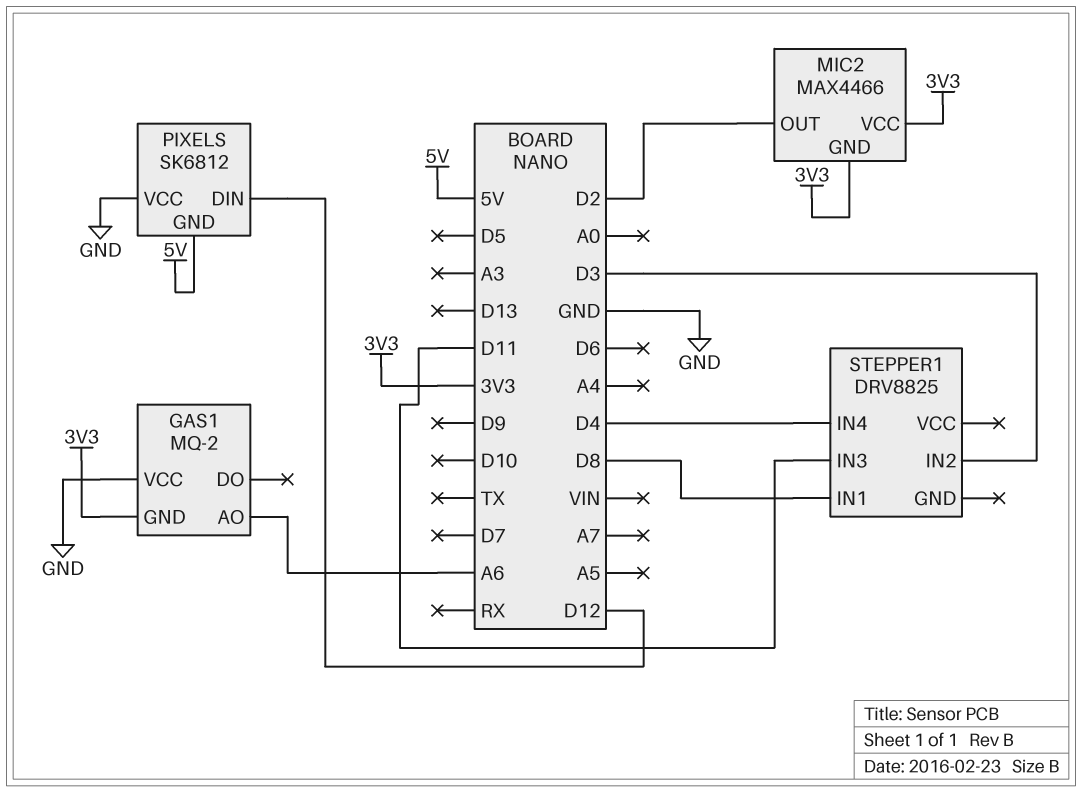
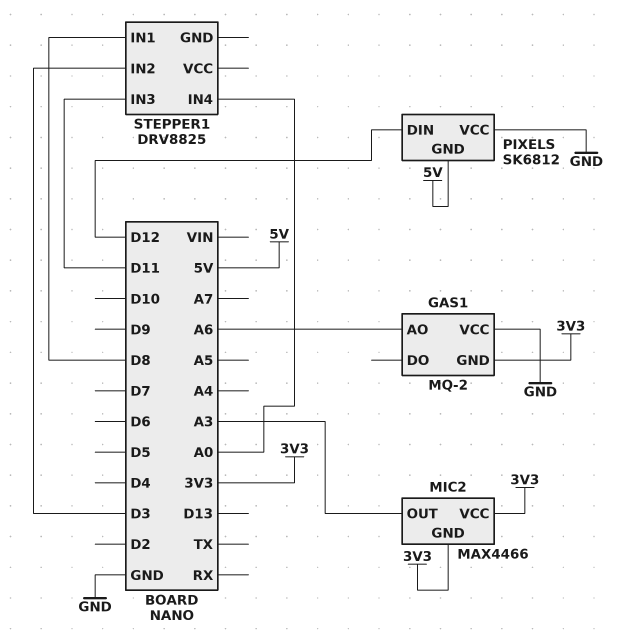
MIC2 pin OUT: D2 -> A3
STEPPER1 pin IN4: D4 -> A0

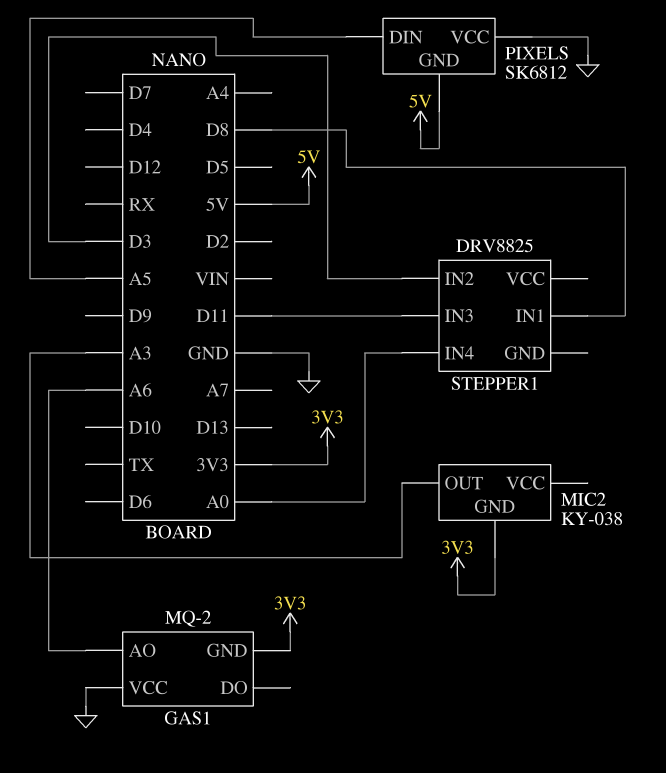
MIC2: MAX4466 -> KY-038
MIC2 pin VCC: 3V3 -> none
PIXELS pin DIN: D12 -> A5

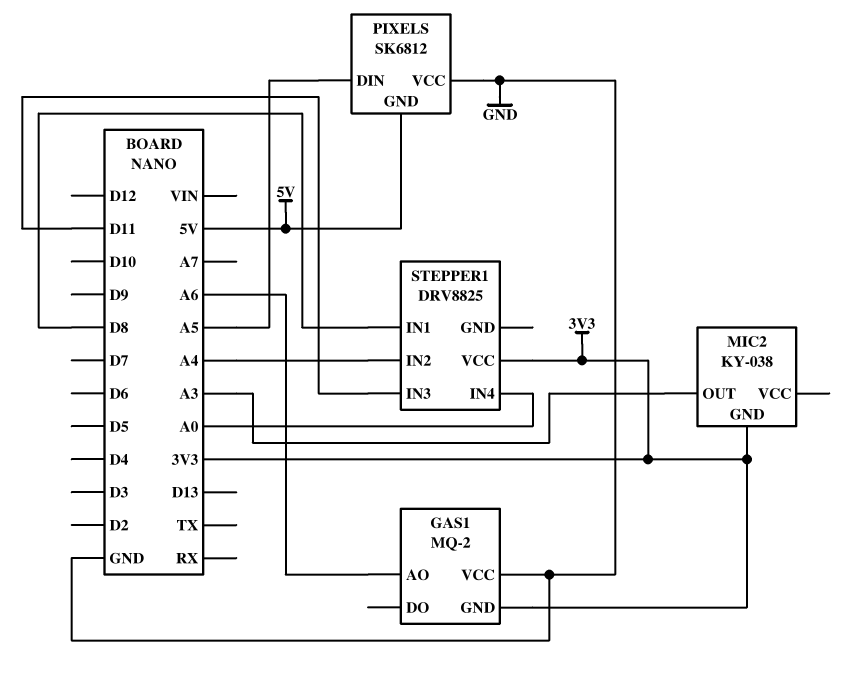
STEPPER1 pin IN2: D3 -> A4
STEPPER1 pin VCC: none -> 3V3

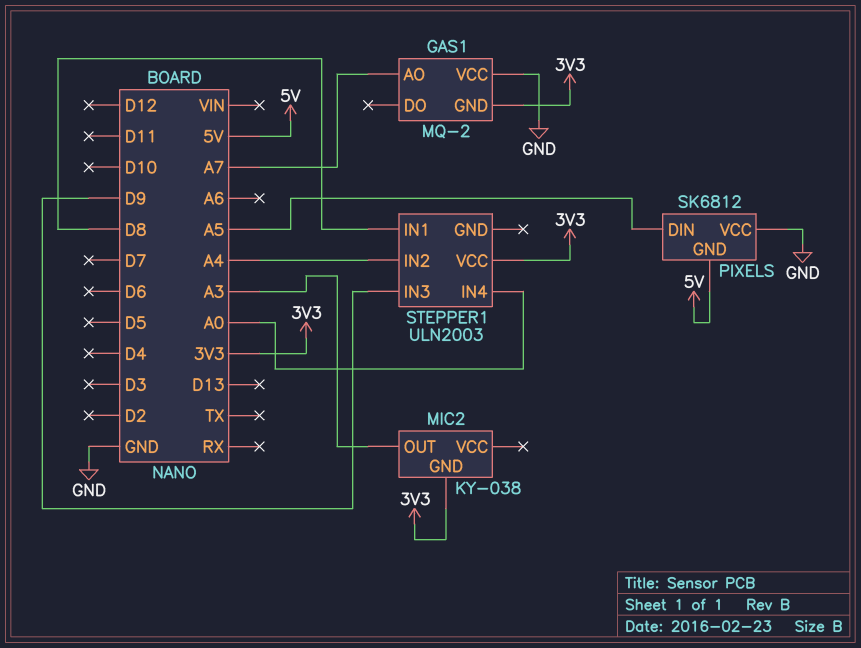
GAS1 pin AO: A6 -> A7
STEPPER1: DRV8825 -> ULN2003
STEPPER1 pin IN3: D11 -> D9

